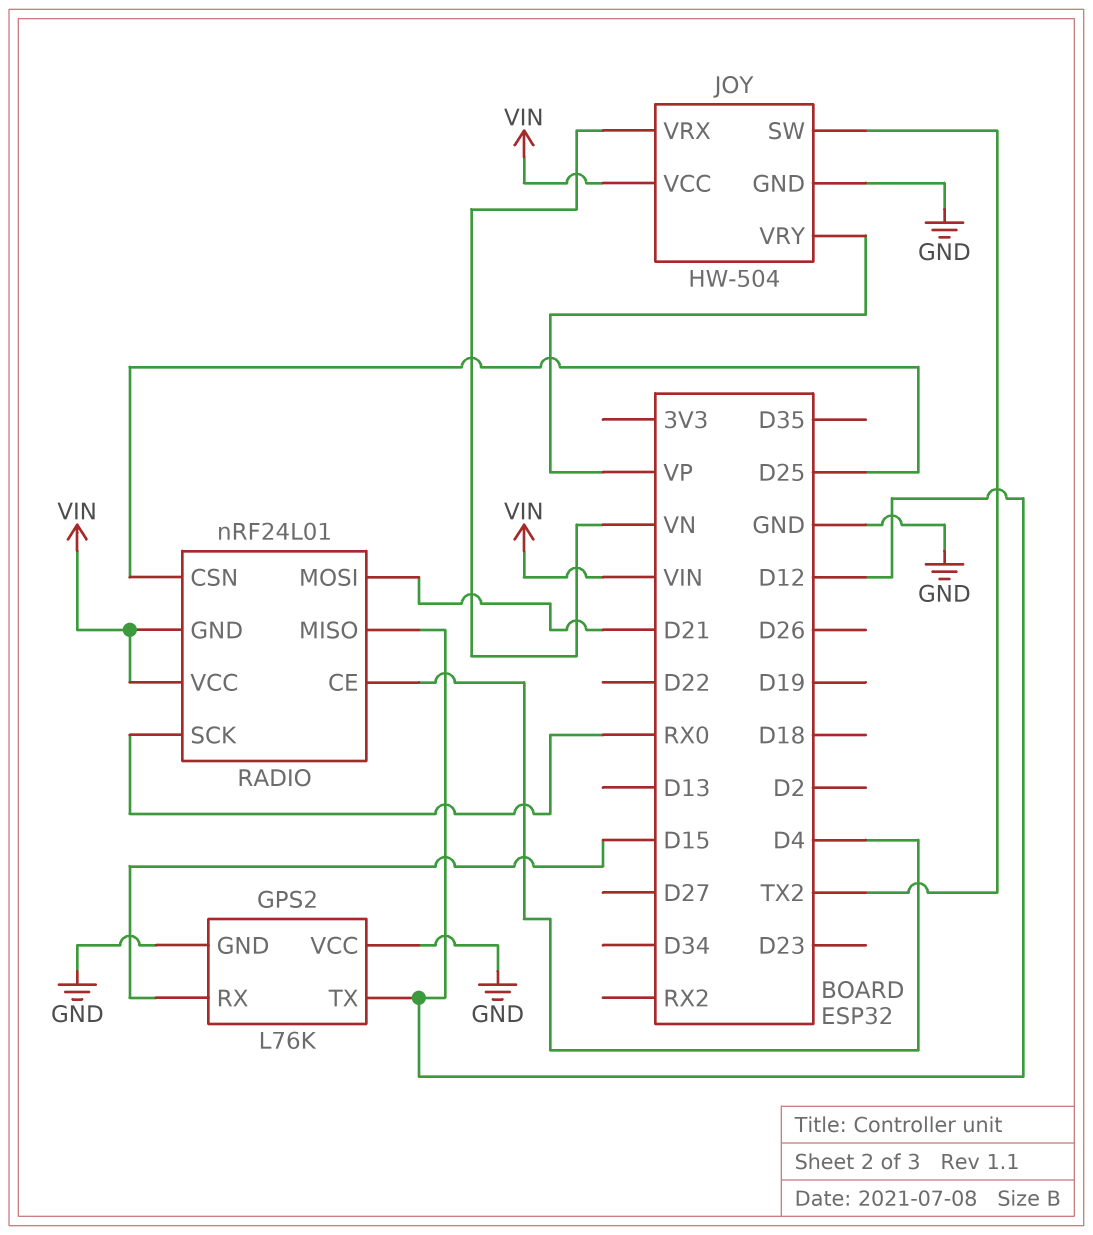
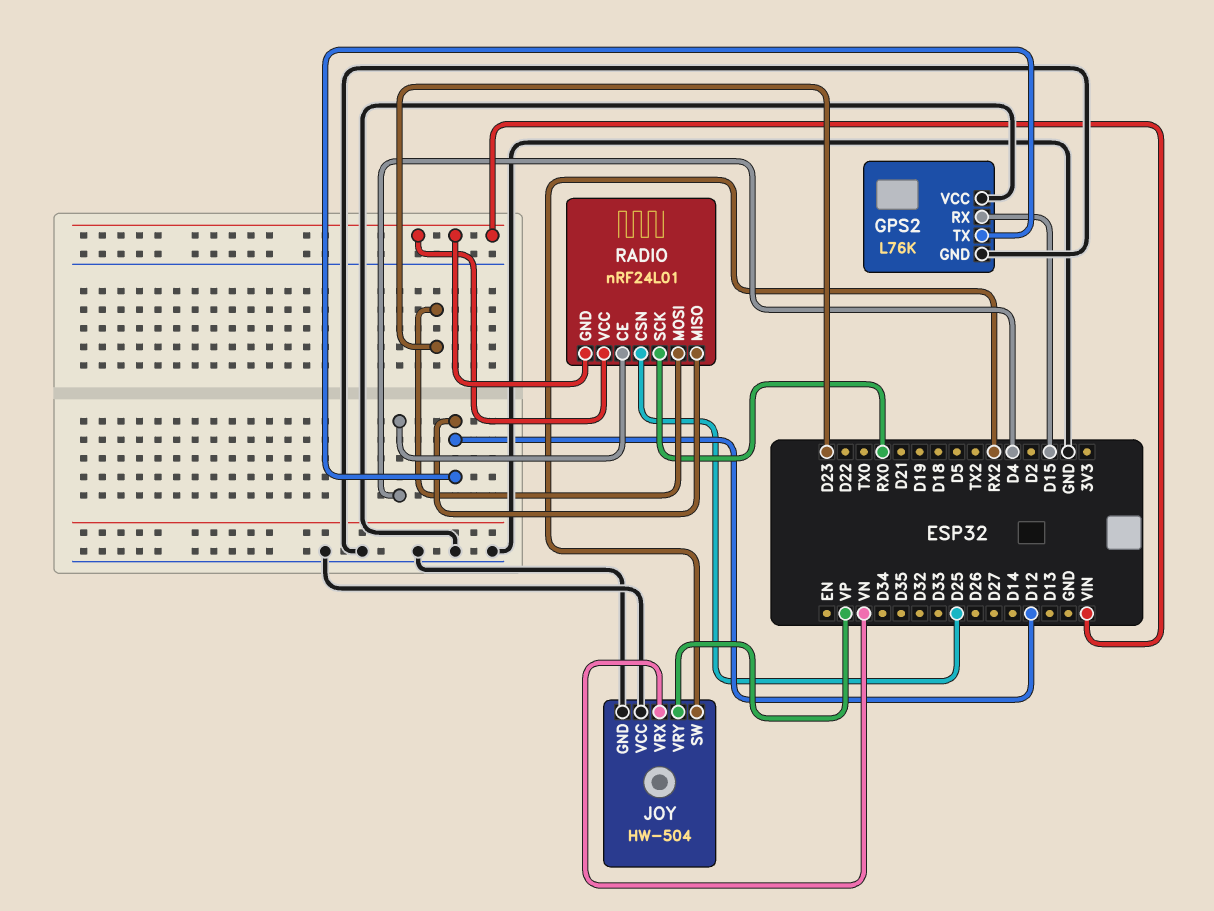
JOY pin SW: TX2 -> RX2
JOY pin VCC: VIN -> GND
RADIO pin MOSI: D21 -> D23

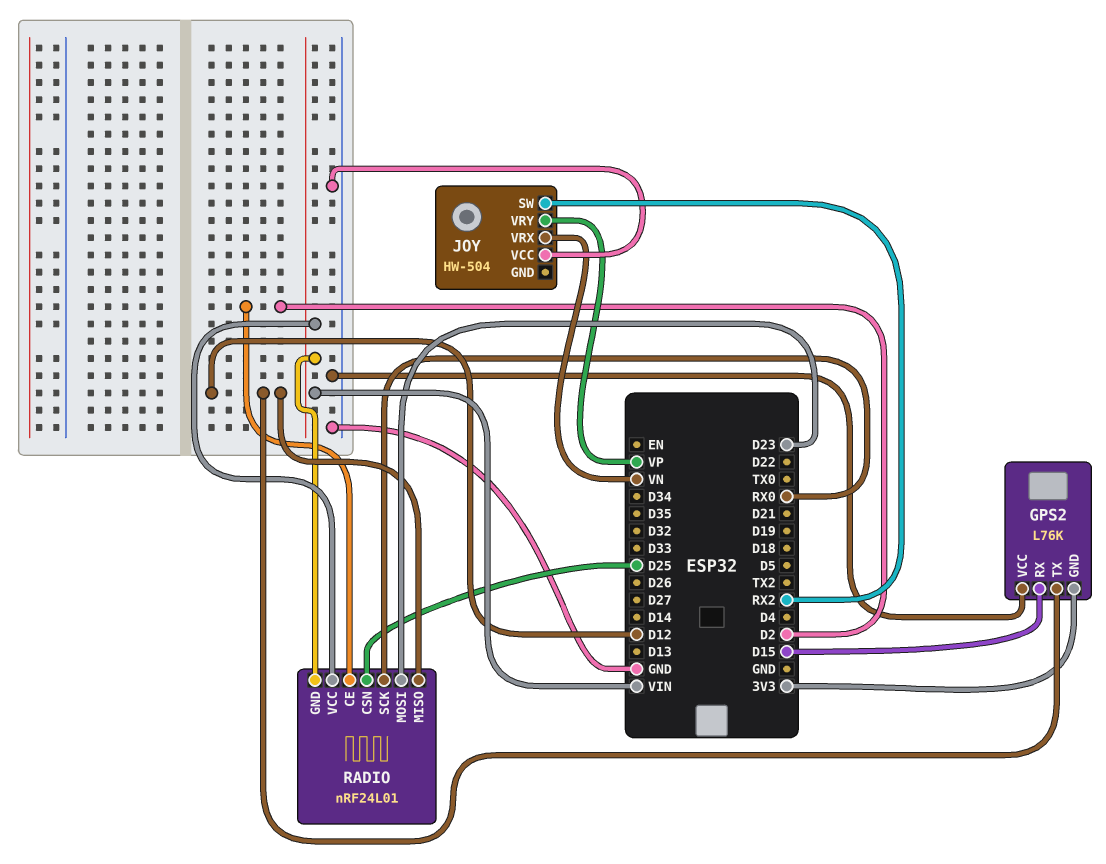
GPS2 pin GND: GND -> 3V3
JOY pin GND: GND -> none
RADIO pin CE: D4 -> D2

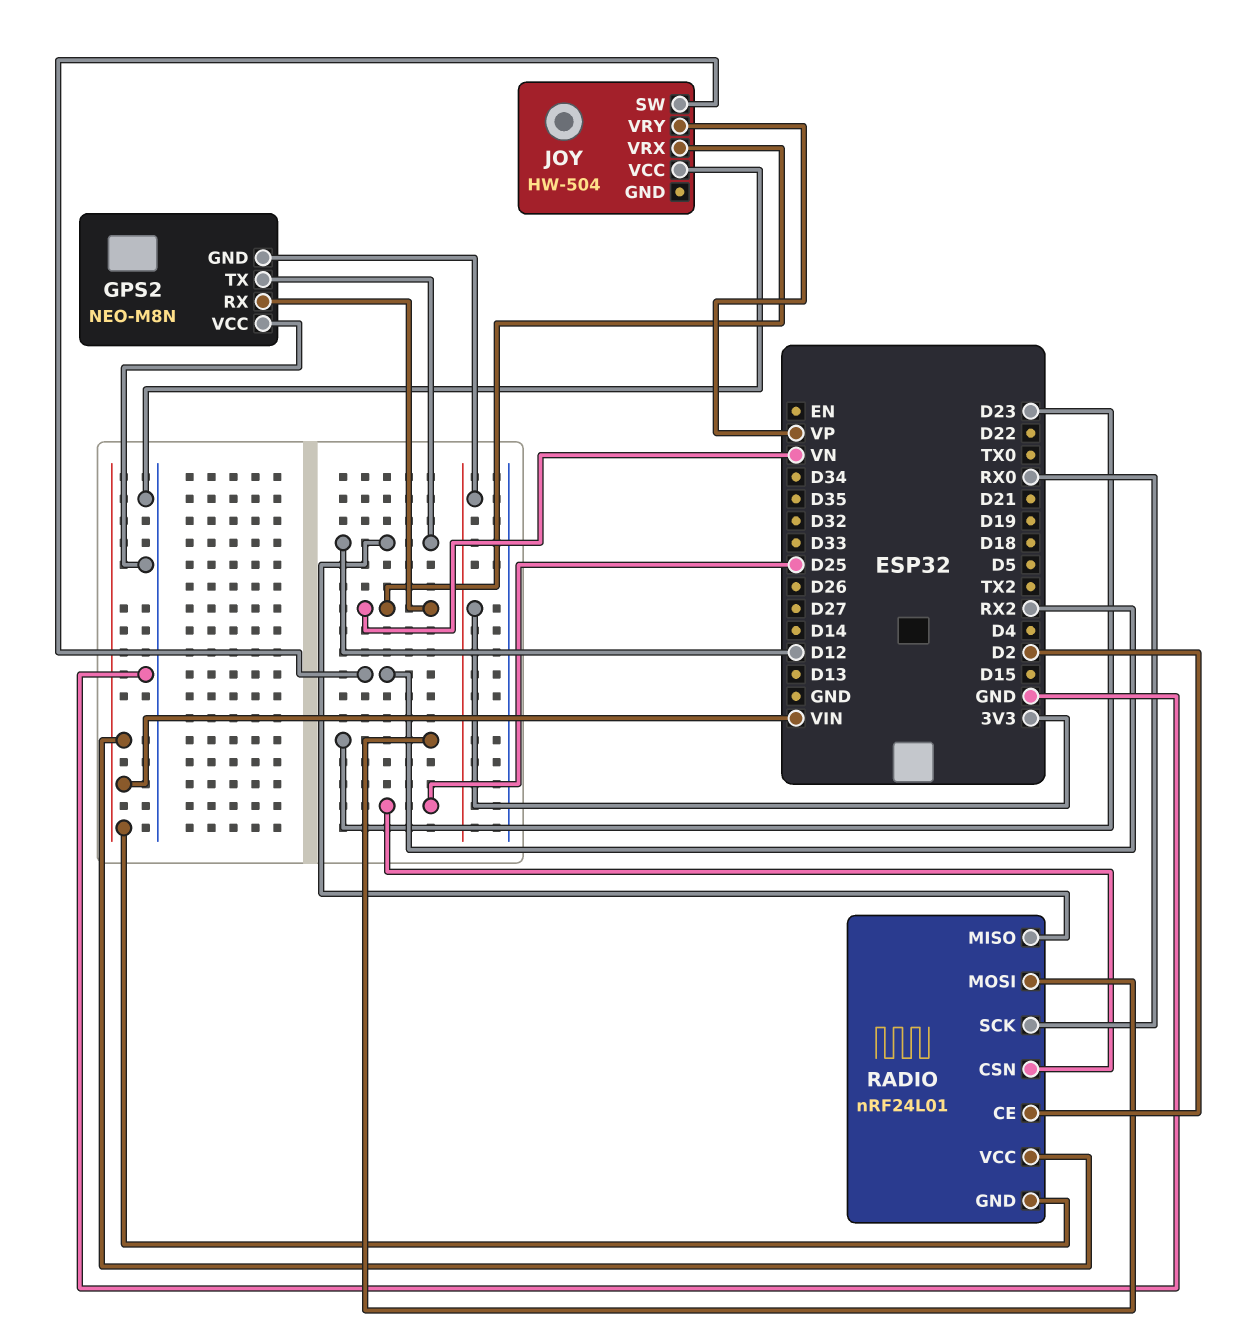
GPS2: L76K -> NEO-M8N
GPS2 pin RX: D15 -> VN

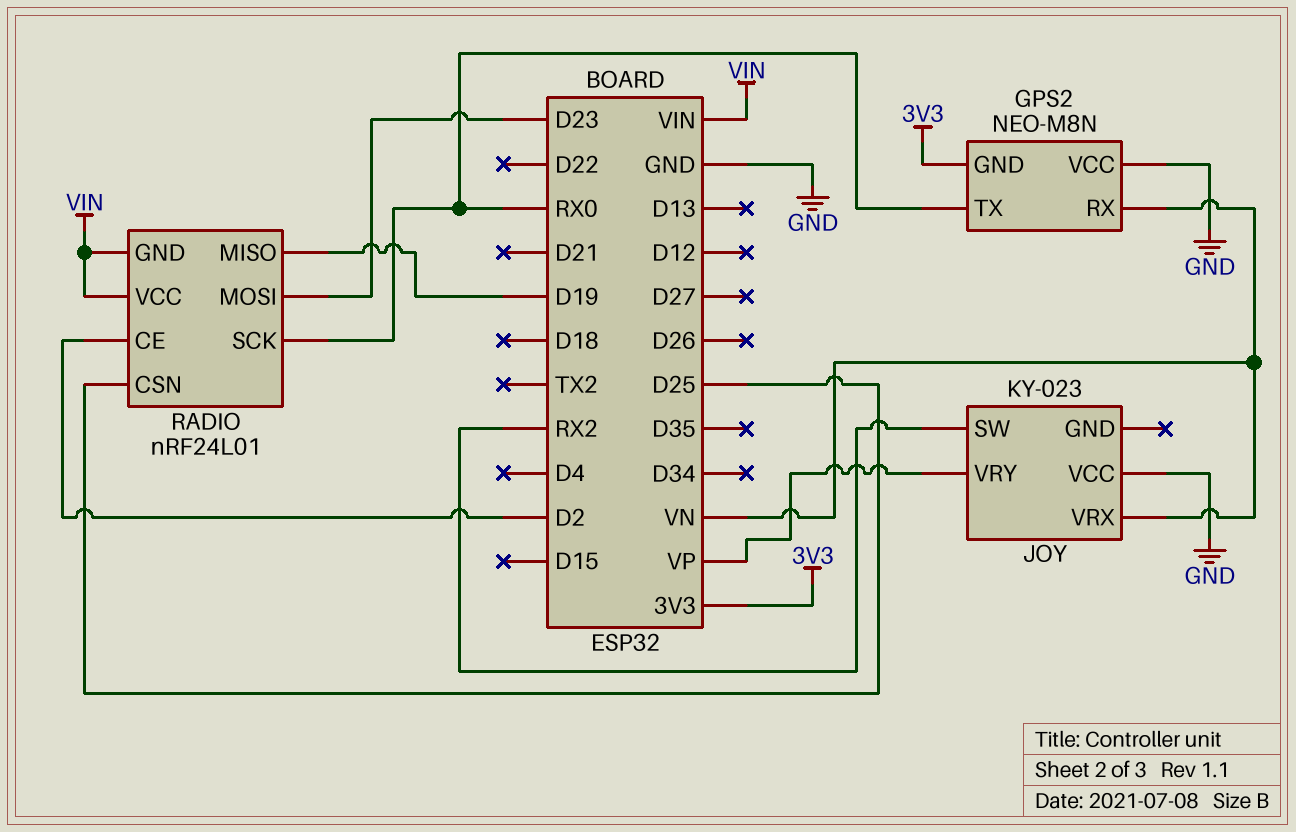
GPS2 pin TX: D12 -> RX0
JOY: HW-504 -> KY-023
RADIO pin MISO: D12 -> D19

